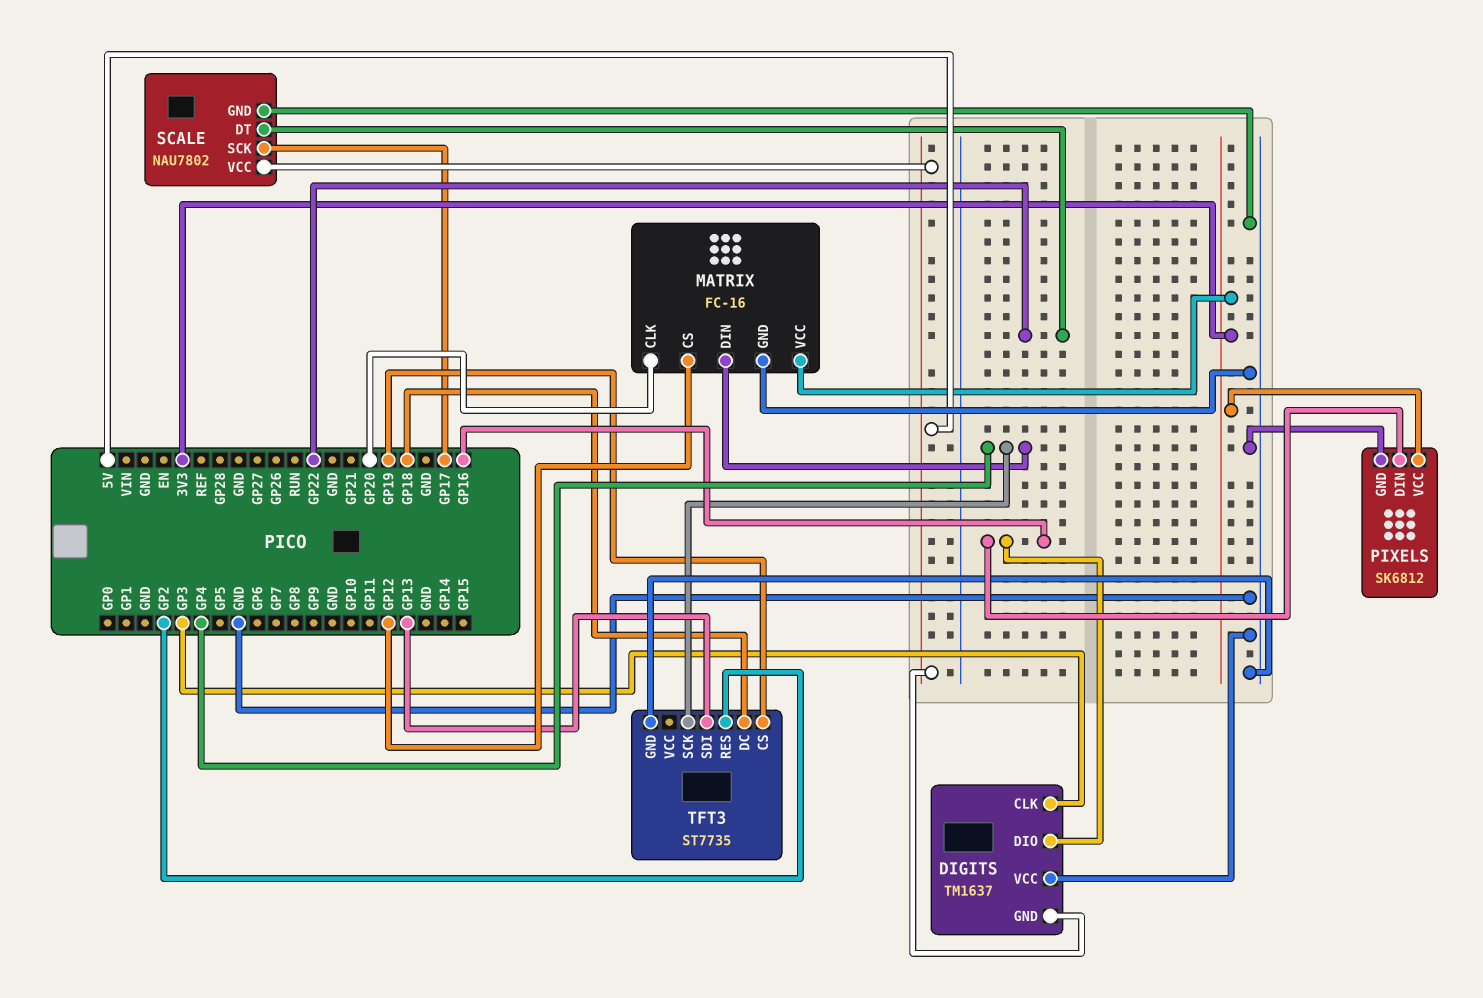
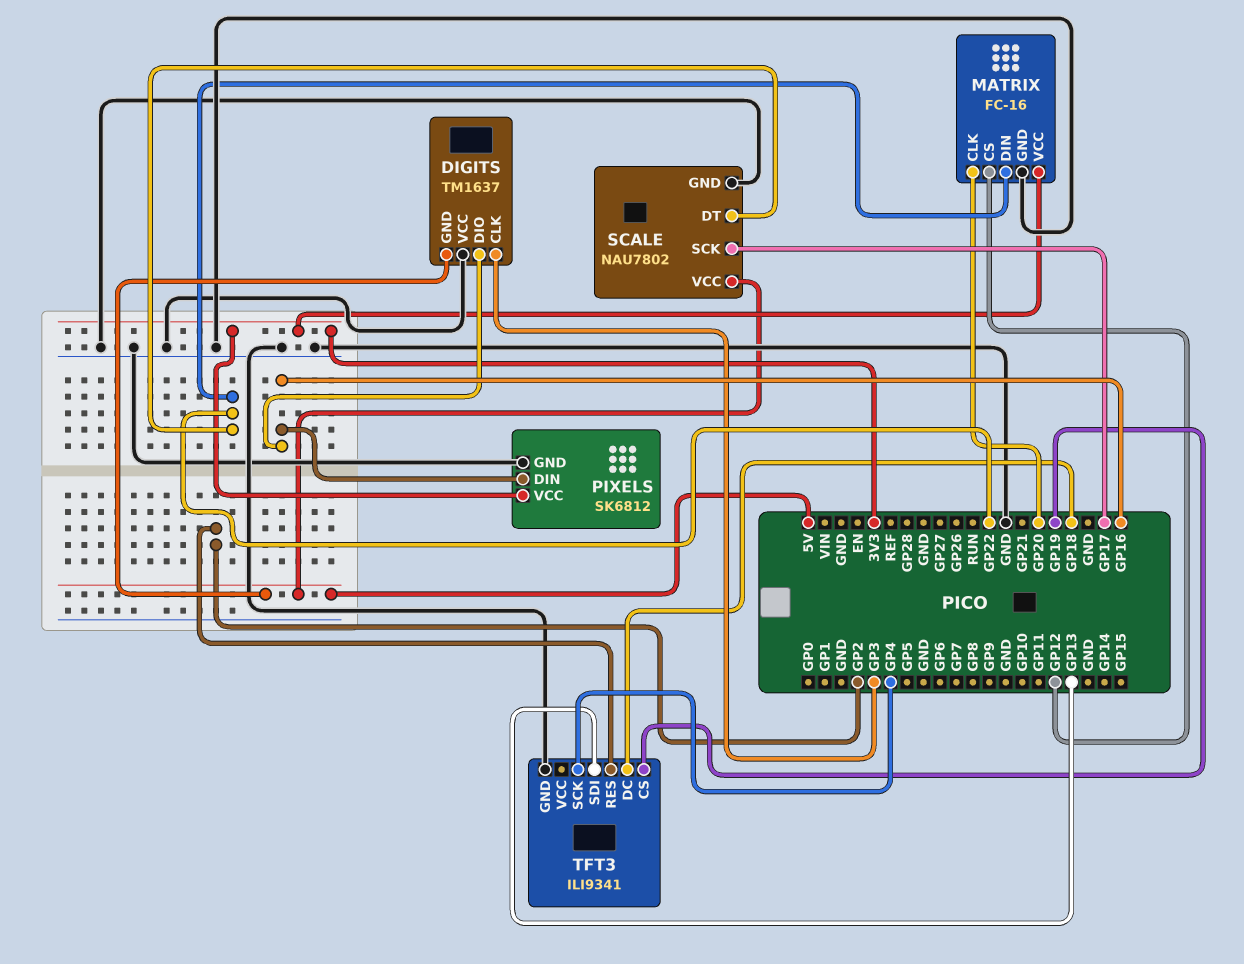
MATRIX pin DIN: GP4 -> GP22
TFT3: ST7735 -> ILI9341

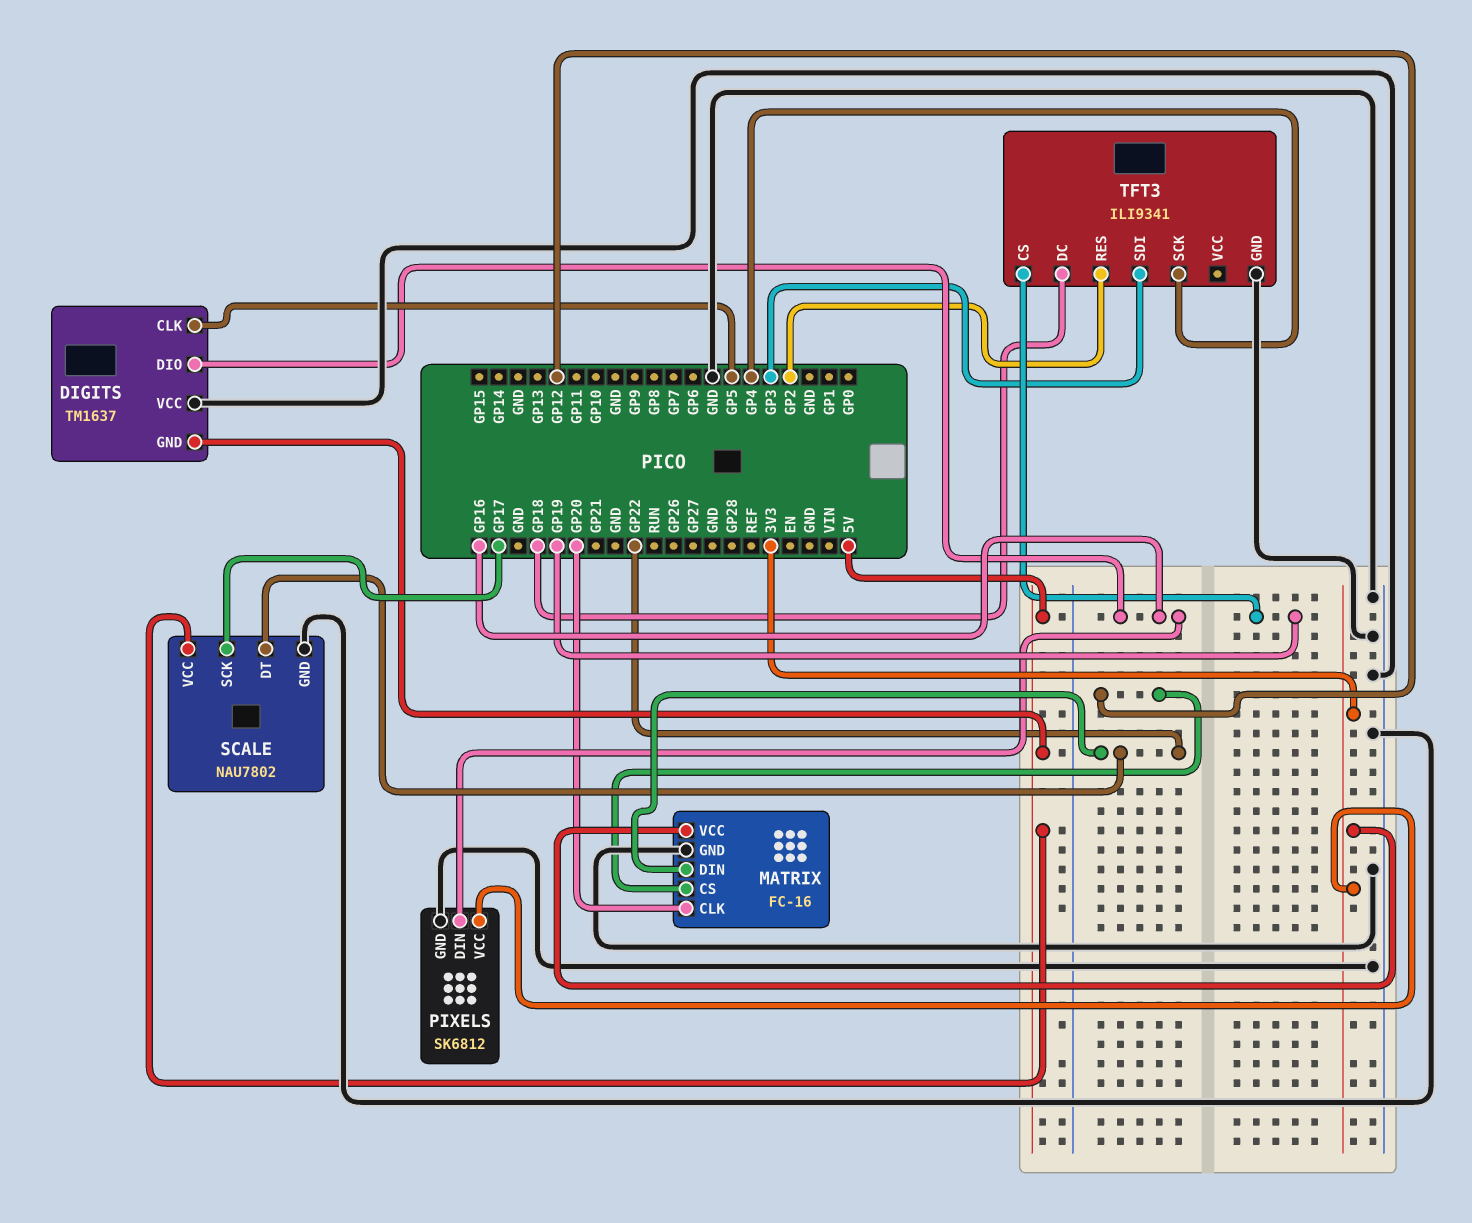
DIGITS pin CLK: GP3 -> GP5
TFT3 pin SDI: GP13 -> GP3

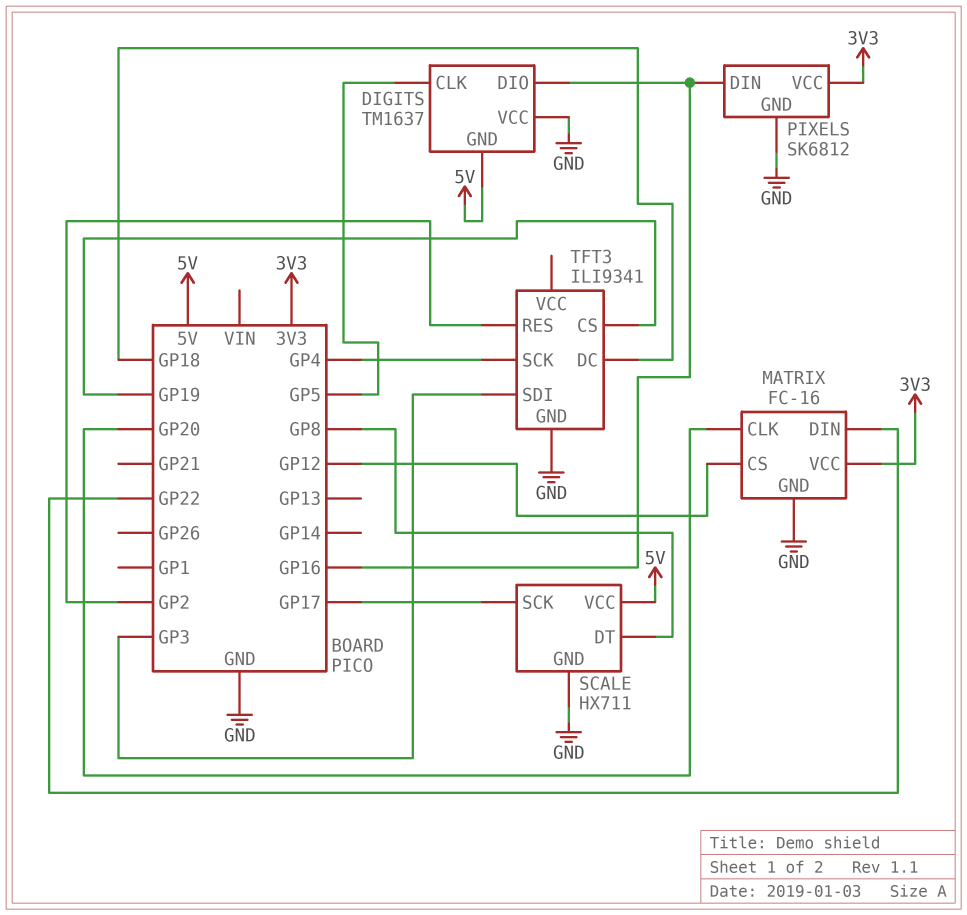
SCALE: NAU7802 -> HX711
SCALE pin DT: GP22 -> GP8

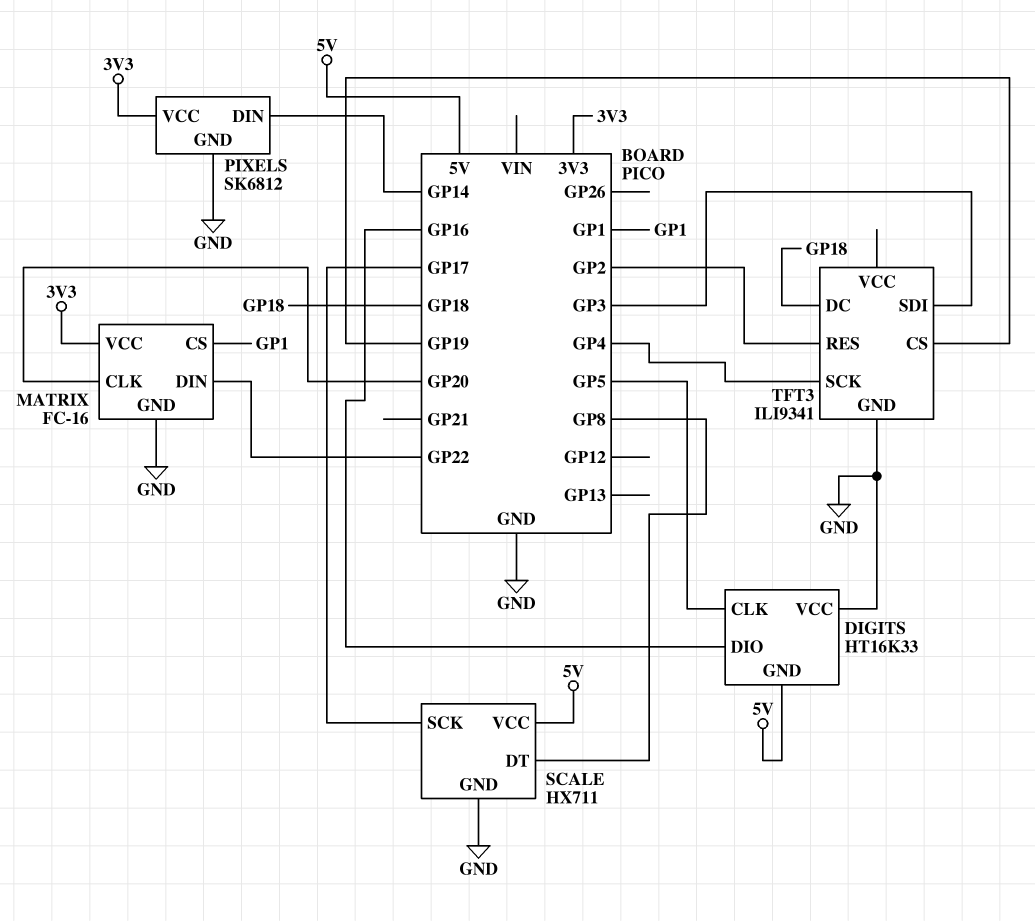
DIGITS: TM1637 -> HT16K33
MATRIX pin CS: GP12 -> GP1
PIXELS pin DIN: GP16 -> GP14

